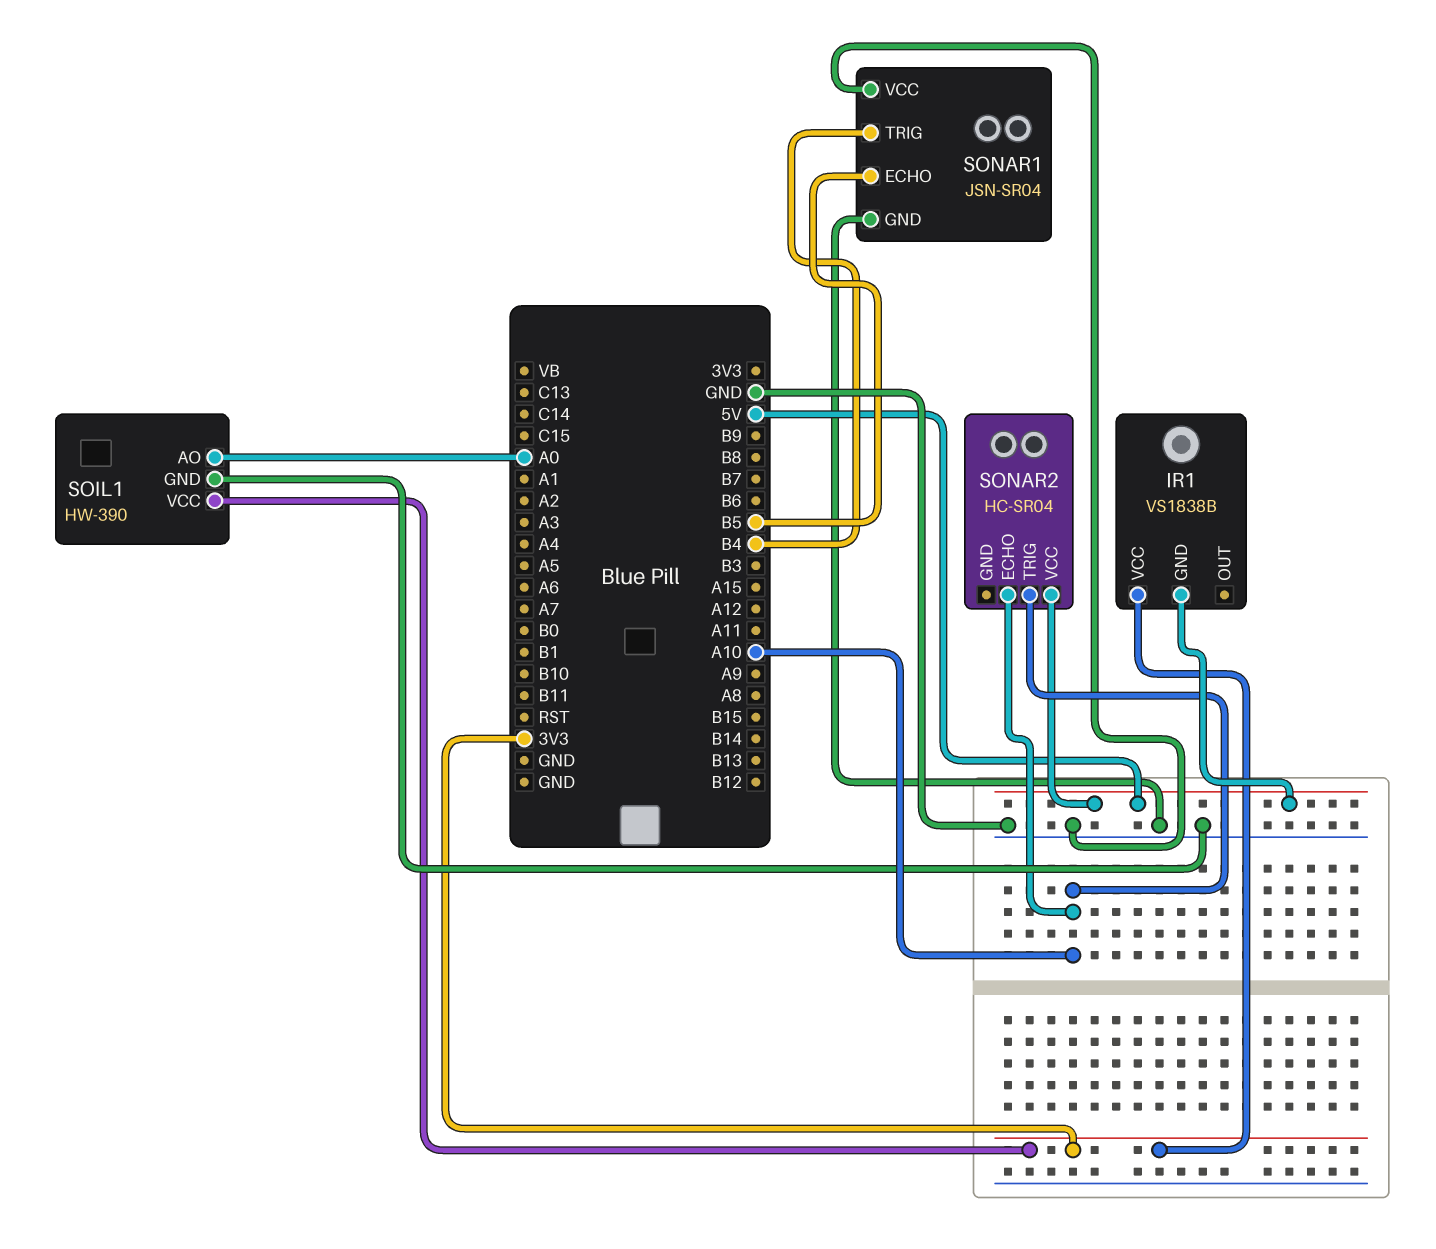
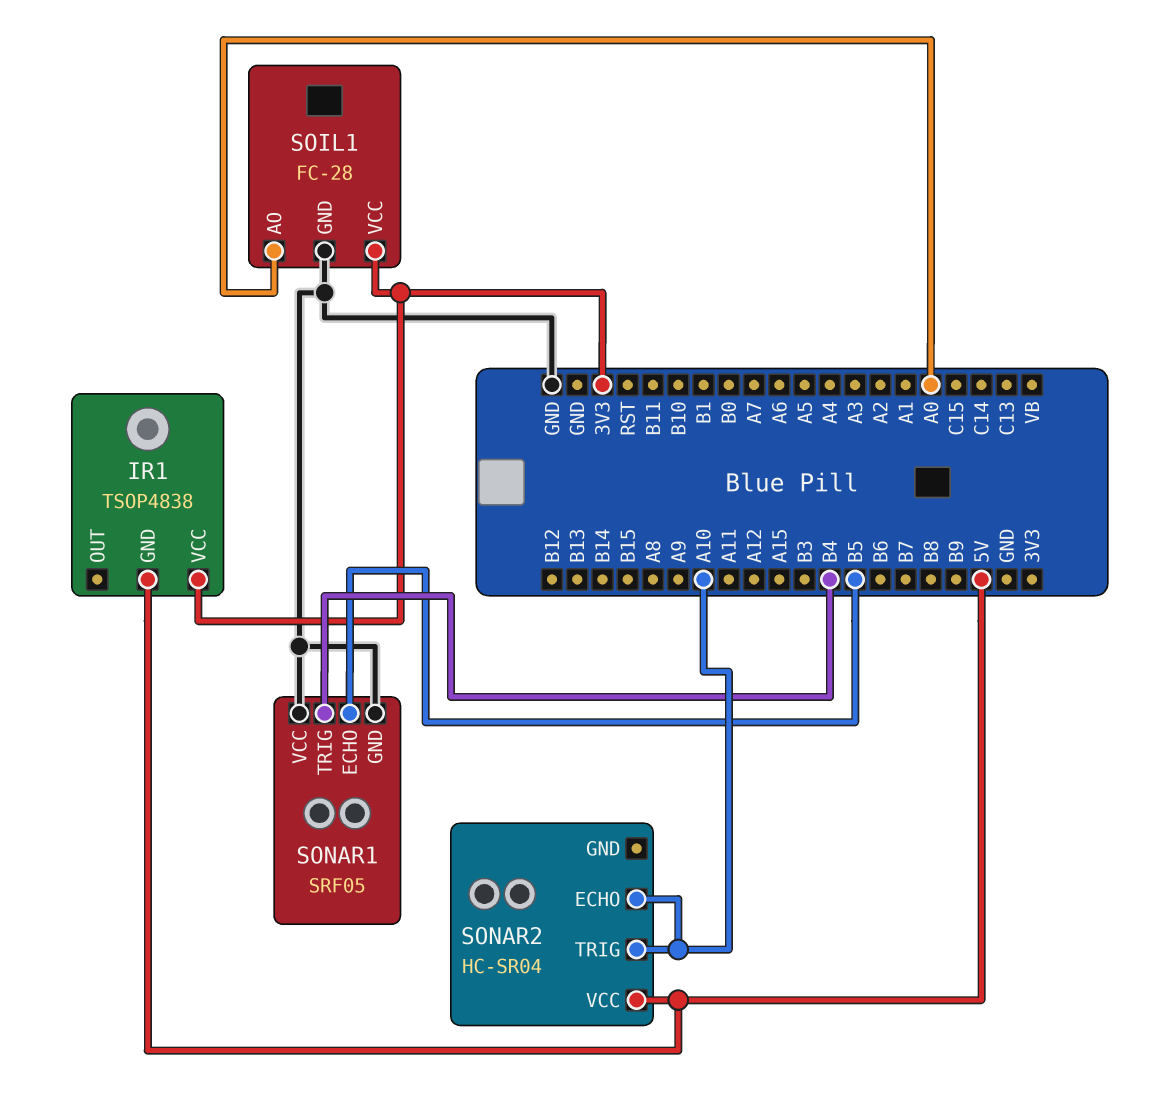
IR1: VS1838B -> TSOP4838
SOIL1: HW-390 -> FC-28
SONAR1: JSN-SR04 -> SRF05

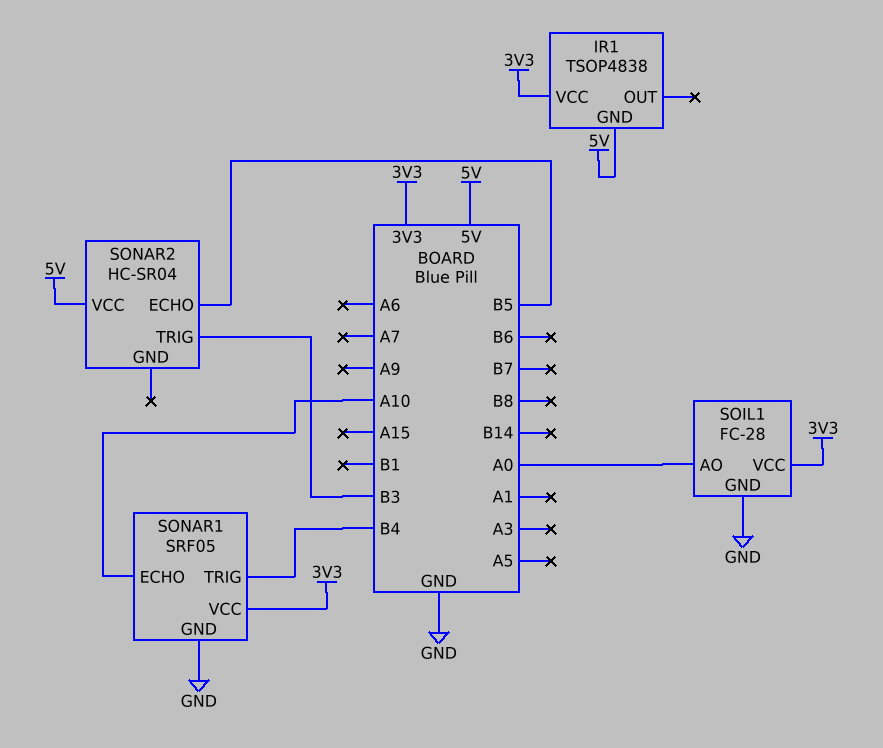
SONAR1 pin ECHO: B5 -> A10
SONAR1 pin VCC: GND -> 3V3
SONAR2 pin ECHO: A10 -> B5
SONAR2 pin TRIG: A10 -> B3

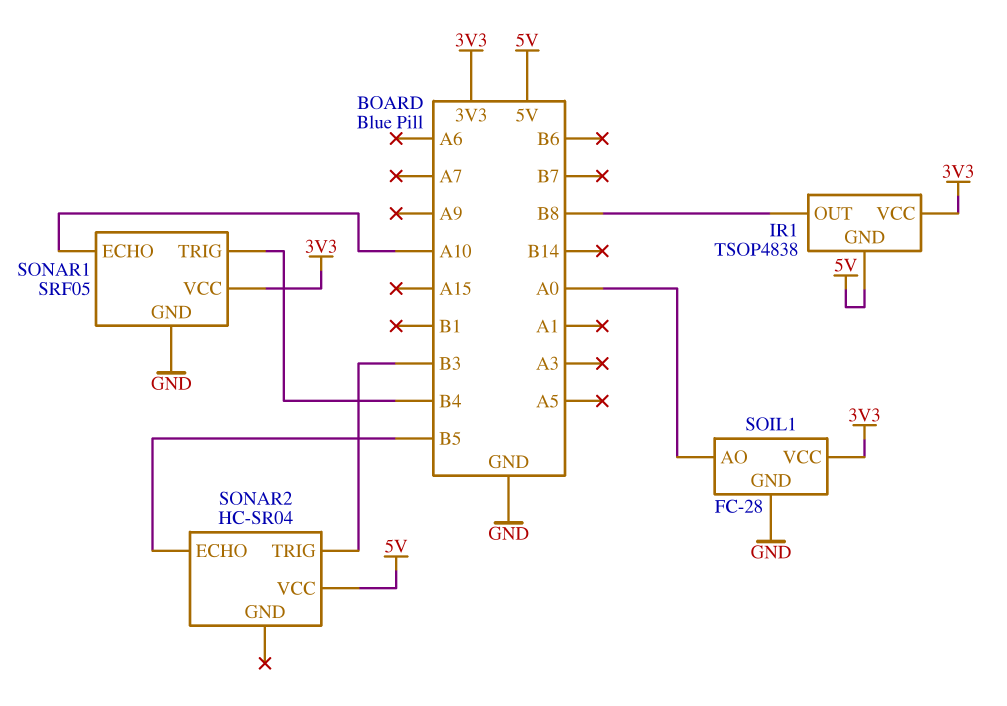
IR1 pin OUT: none -> B8

